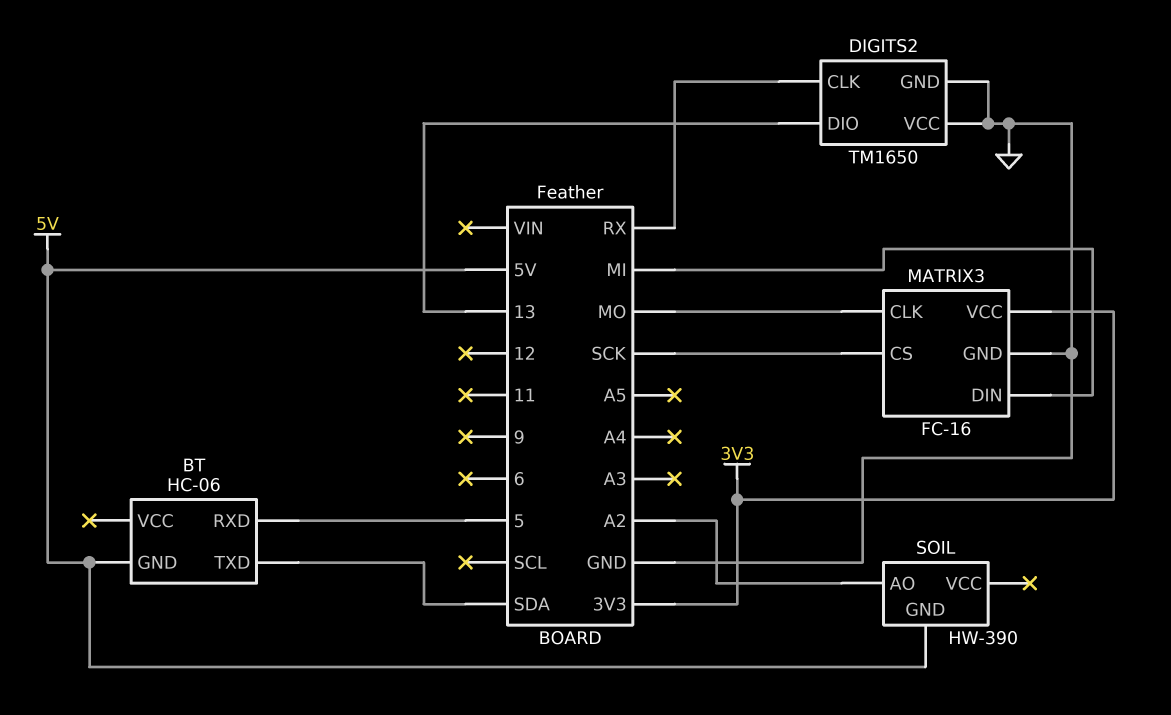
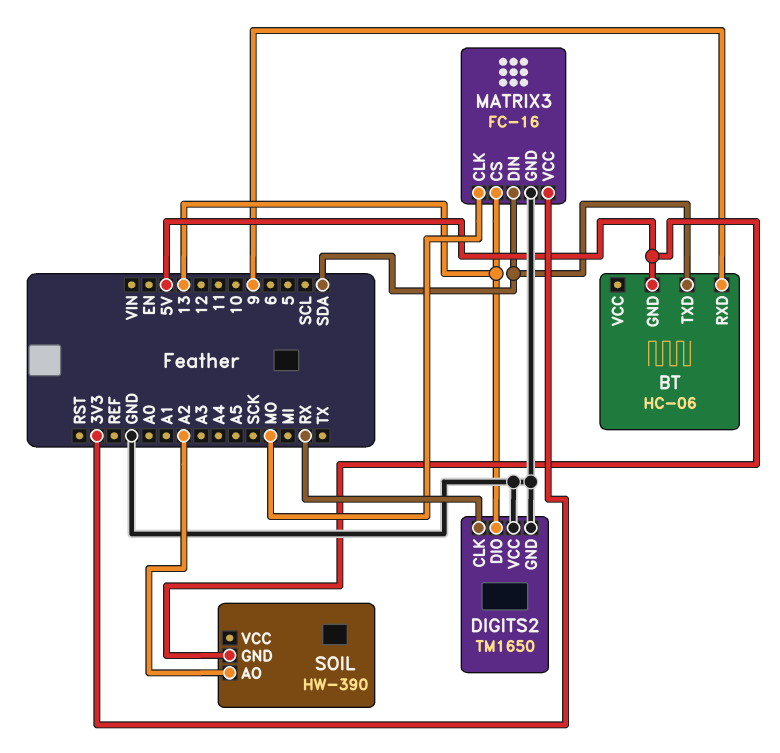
BT pin RXD: 5 -> 9
MATRIX3 pin CS: SCK -> 13
MATRIX3 pin DIN: MI -> SDA

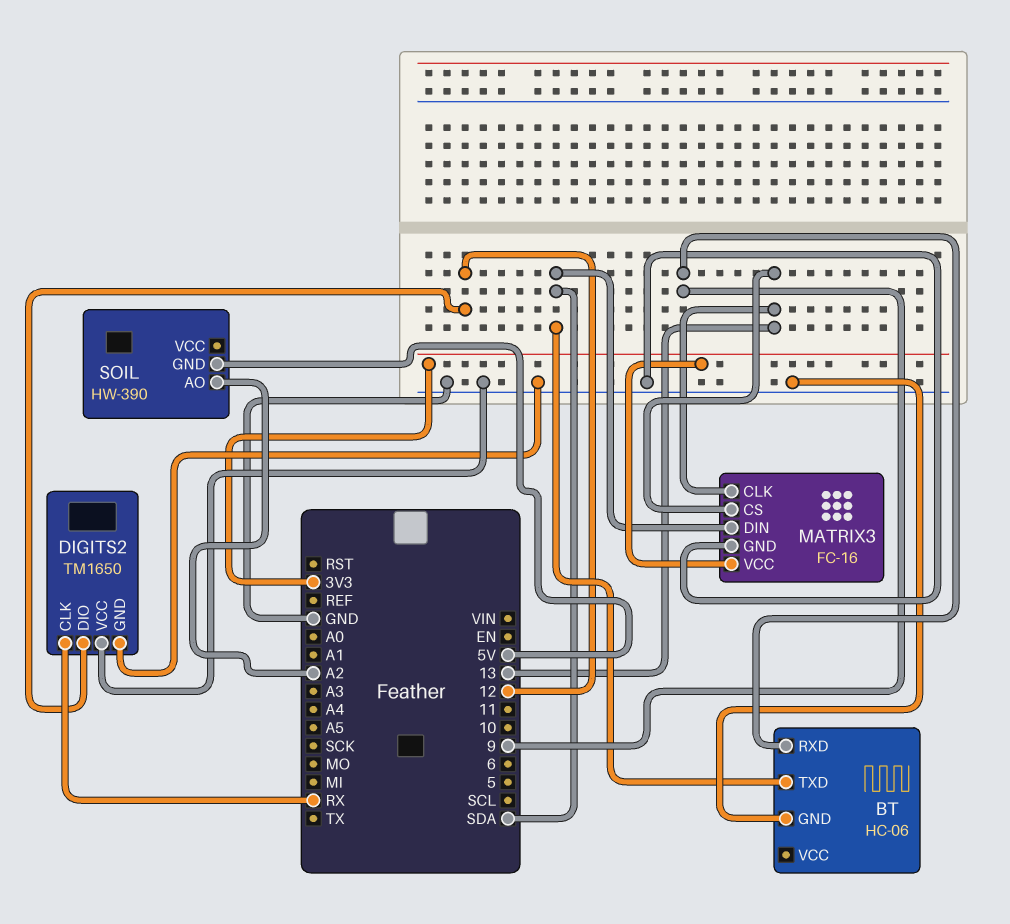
BT pin GND: 5V -> GND
DIGITS2 pin DIO: 13 -> 12
MATRIX3 pin CLK: MO -> 13

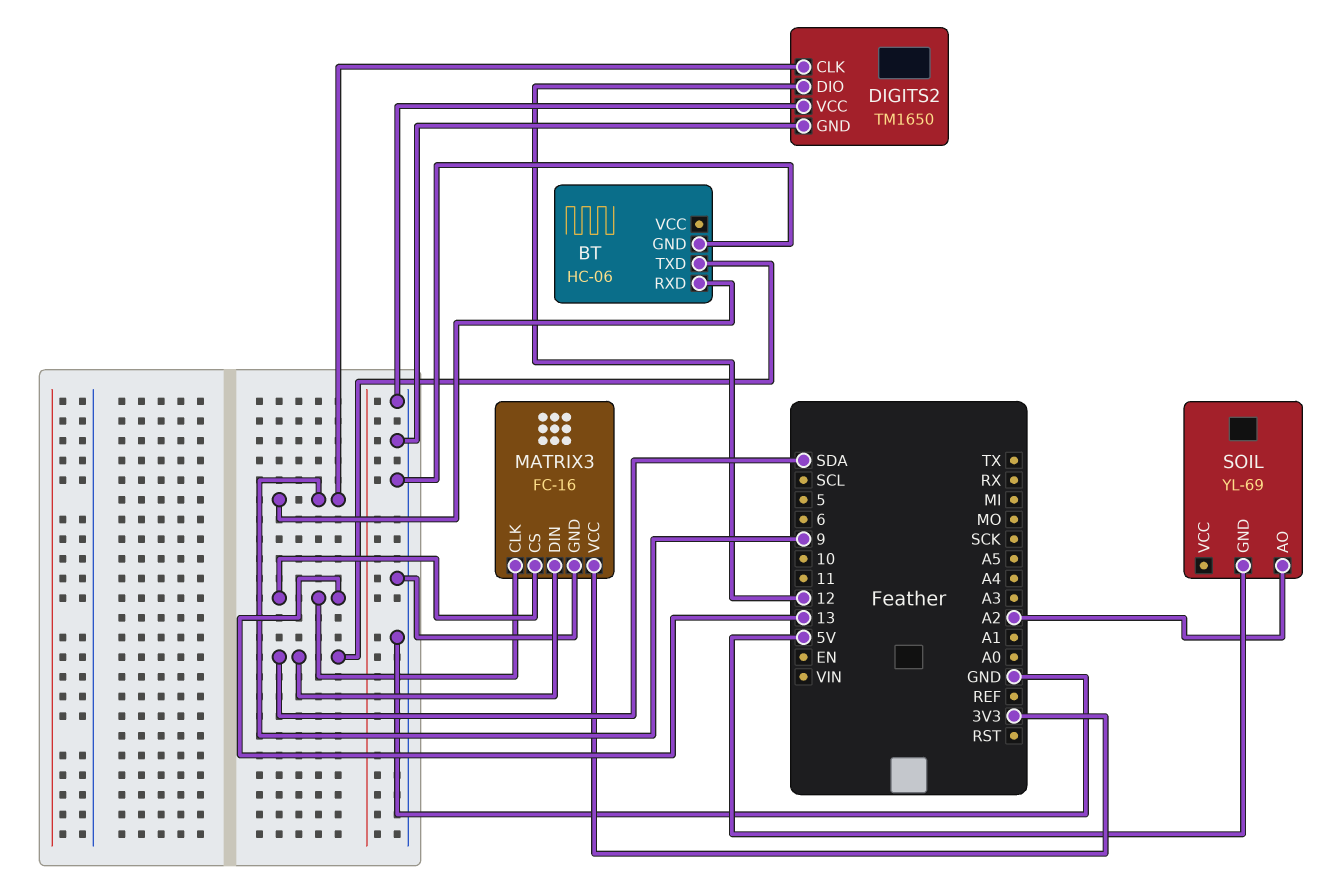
DIGITS2 pin CLK: RX -> 9
SOIL: HW-390 -> YL-69

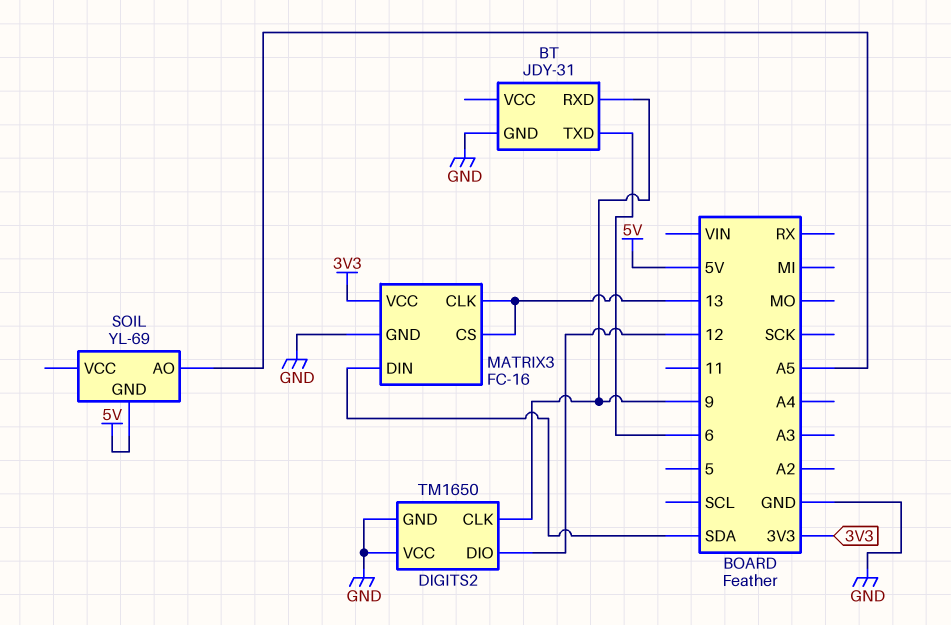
BT: HC-06 -> JDY-31
BT pin TXD: SDA -> 6
SOIL pin AO: A2 -> A5

